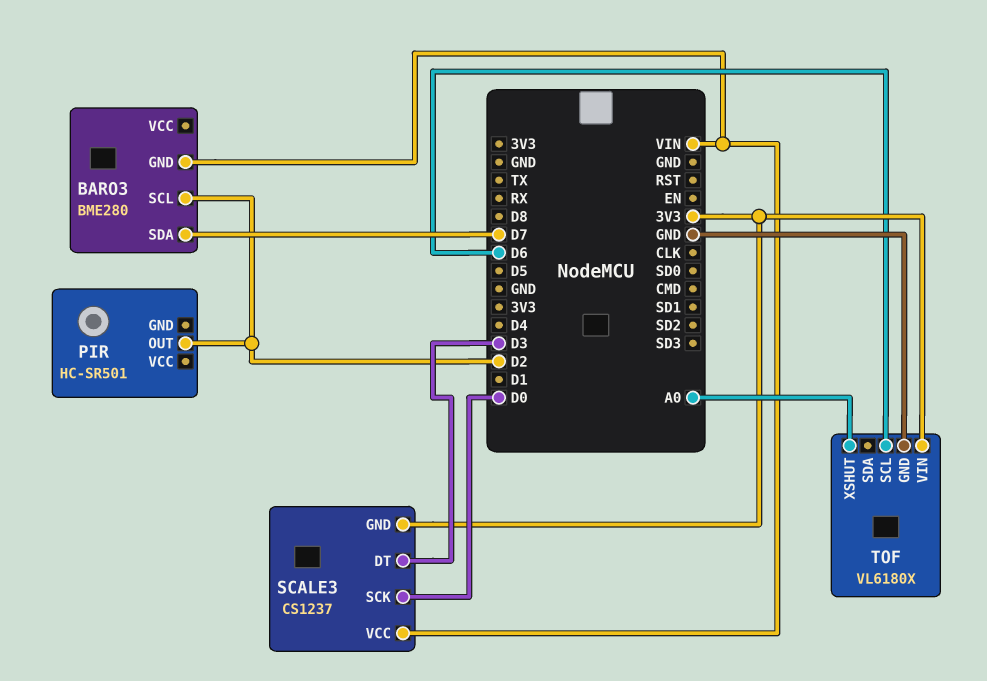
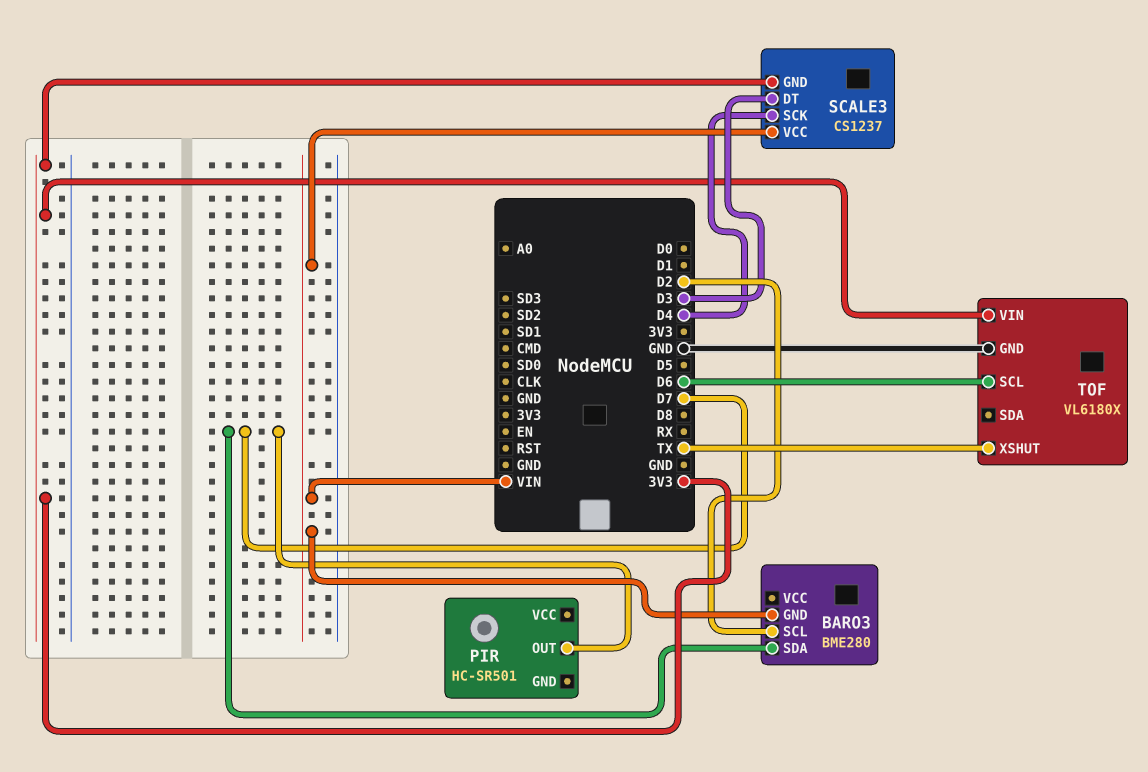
PIR pin OUT: D2 -> D7
SCALE3 pin SCK: D0 -> D4
TOF pin XSHUT: A0 -> TX

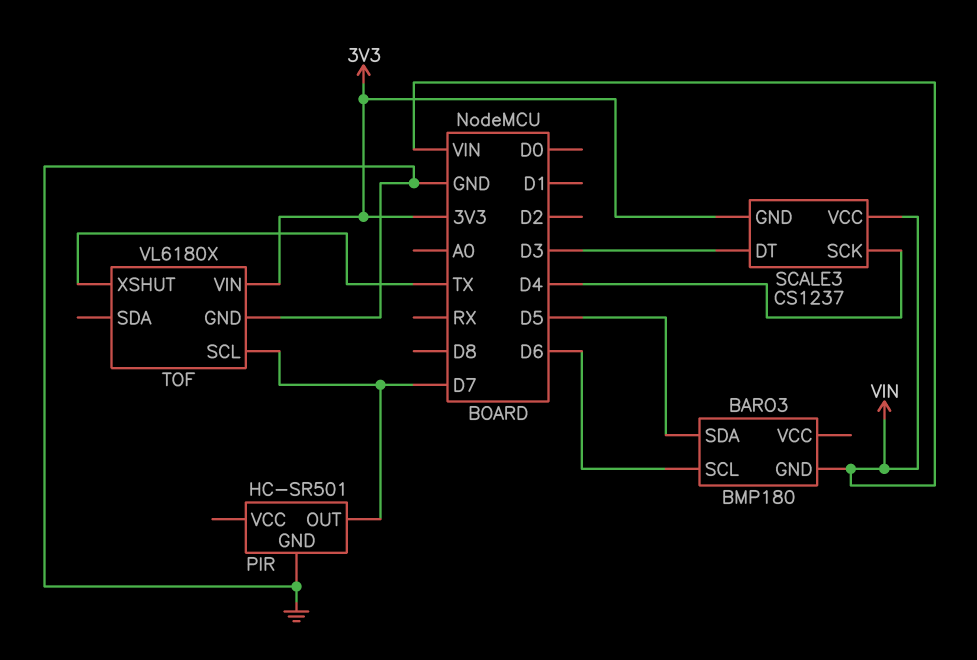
BARO3: BME280 -> BMP180
BARO3 pin SCL: D2 -> D6
BARO3 pin SDA: D7 -> D5
PIR pin GND: none -> GND
TOF pin SCL: D6 -> D7

